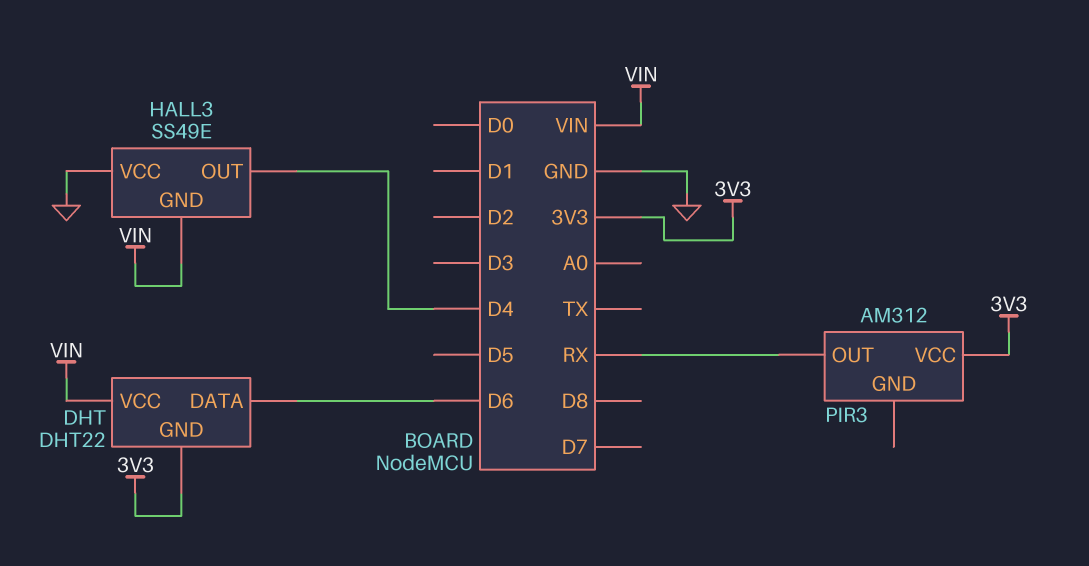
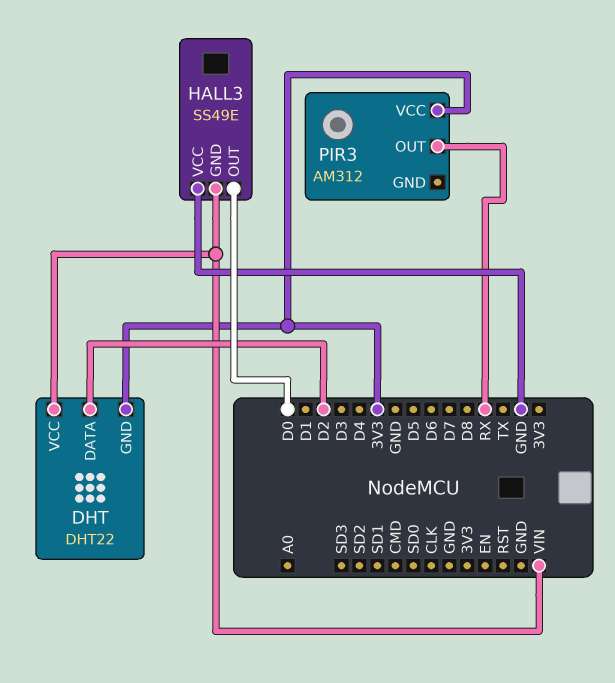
DHT pin DATA: D6 -> D2
HALL3 pin OUT: D4 -> D0

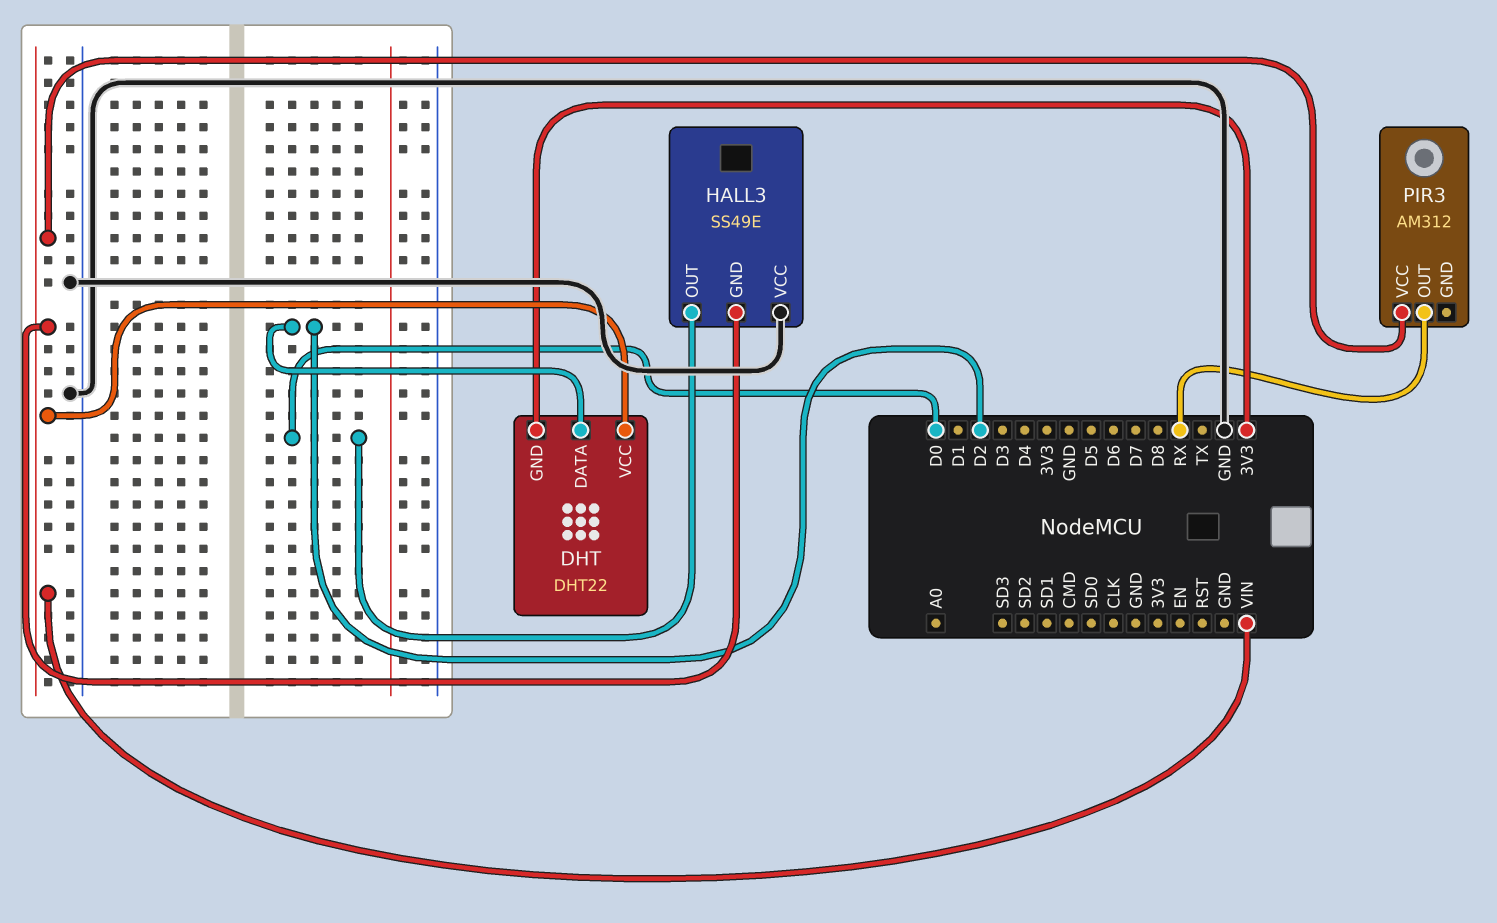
PIR3 pin VCC: 3V3 -> VIN

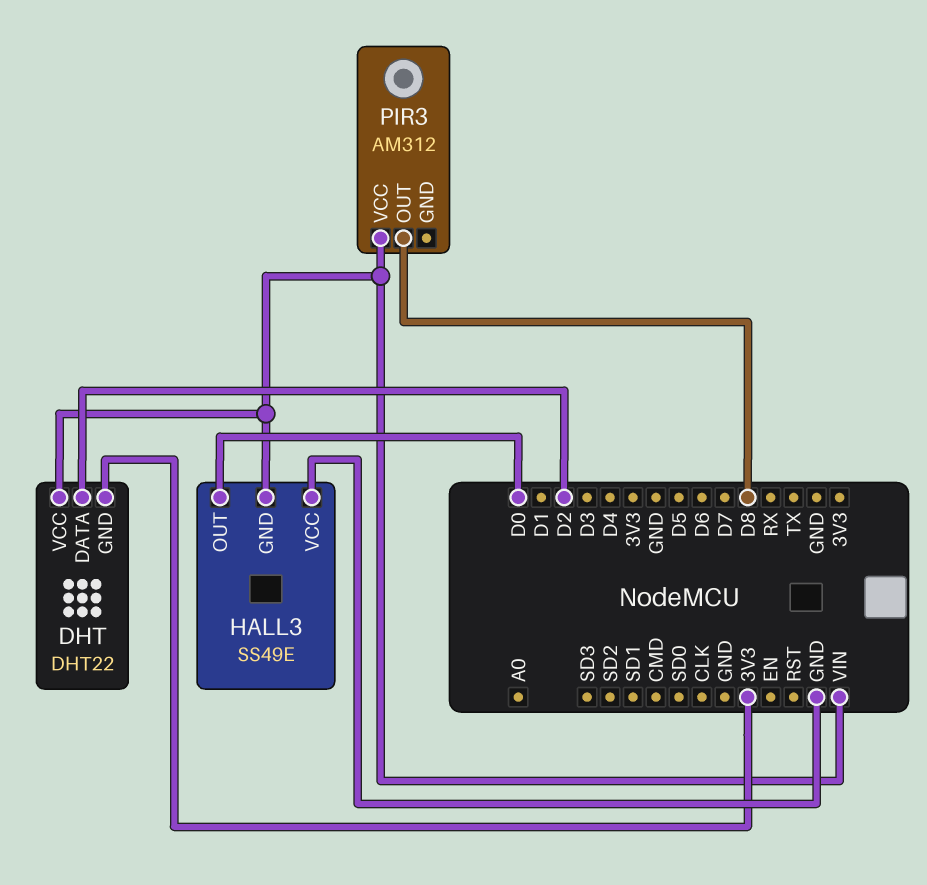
PIR3 pin OUT: RX -> D8

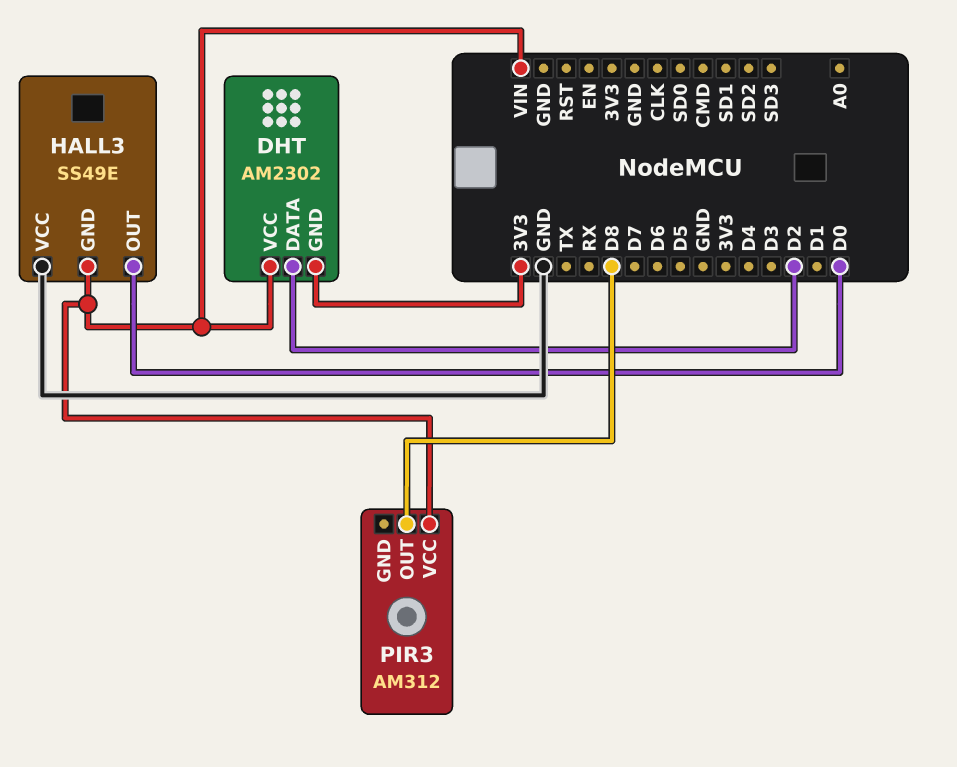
DHT: DHT22 -> AM2302

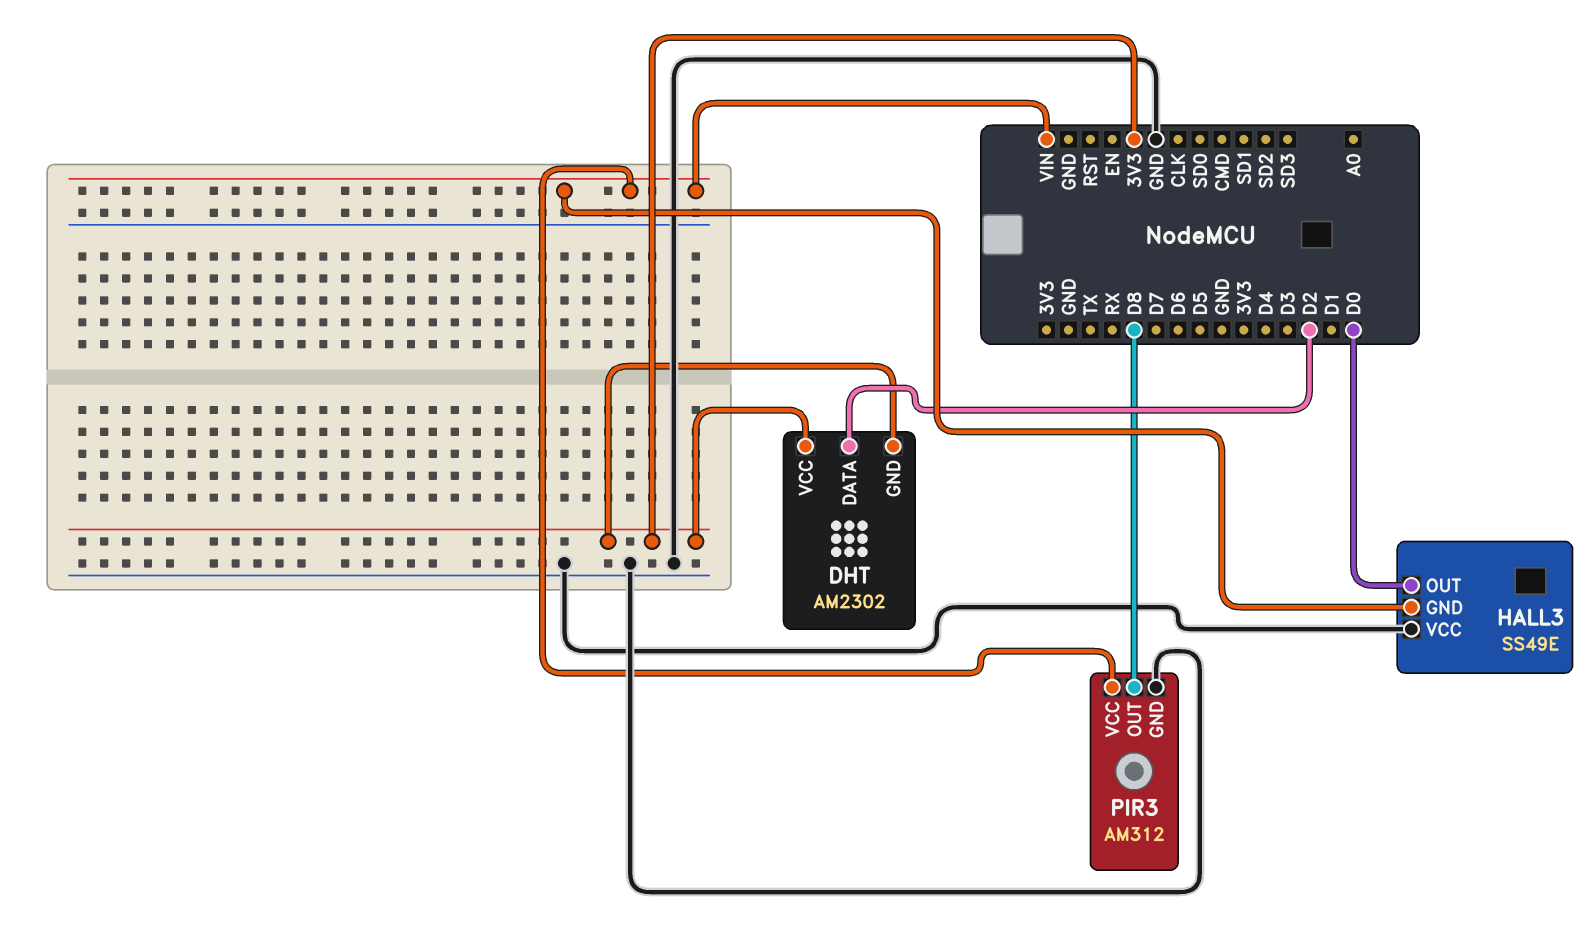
DHT pin VCC: VIN -> 3V3
PIR3 pin GND: none -> GND

